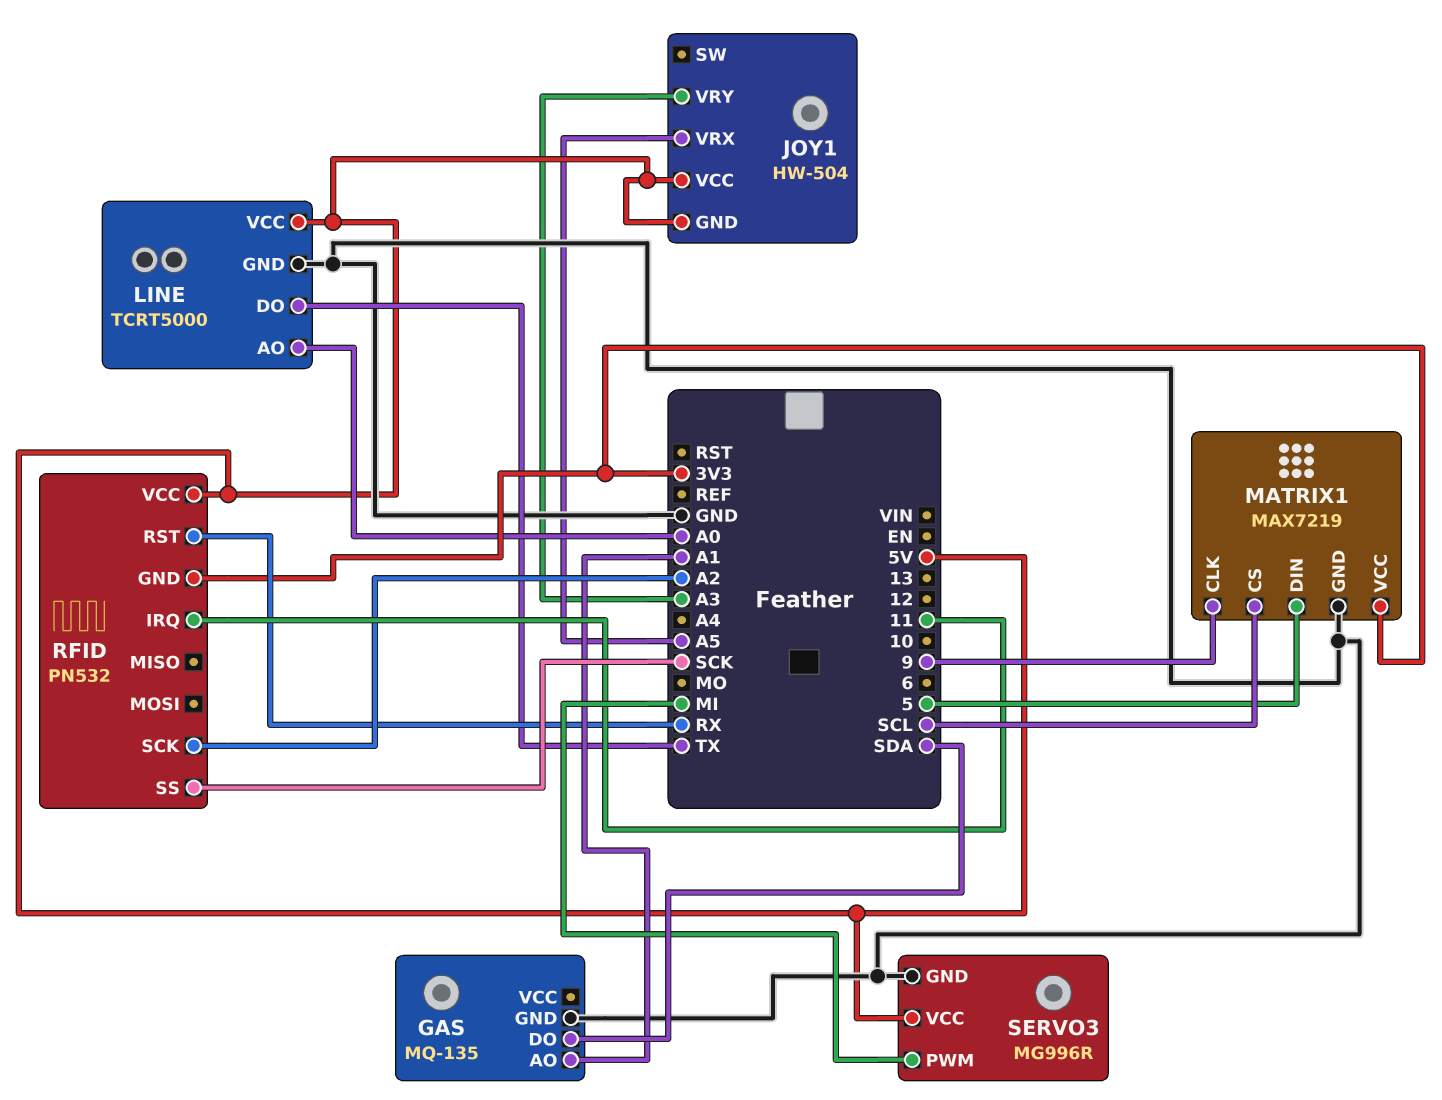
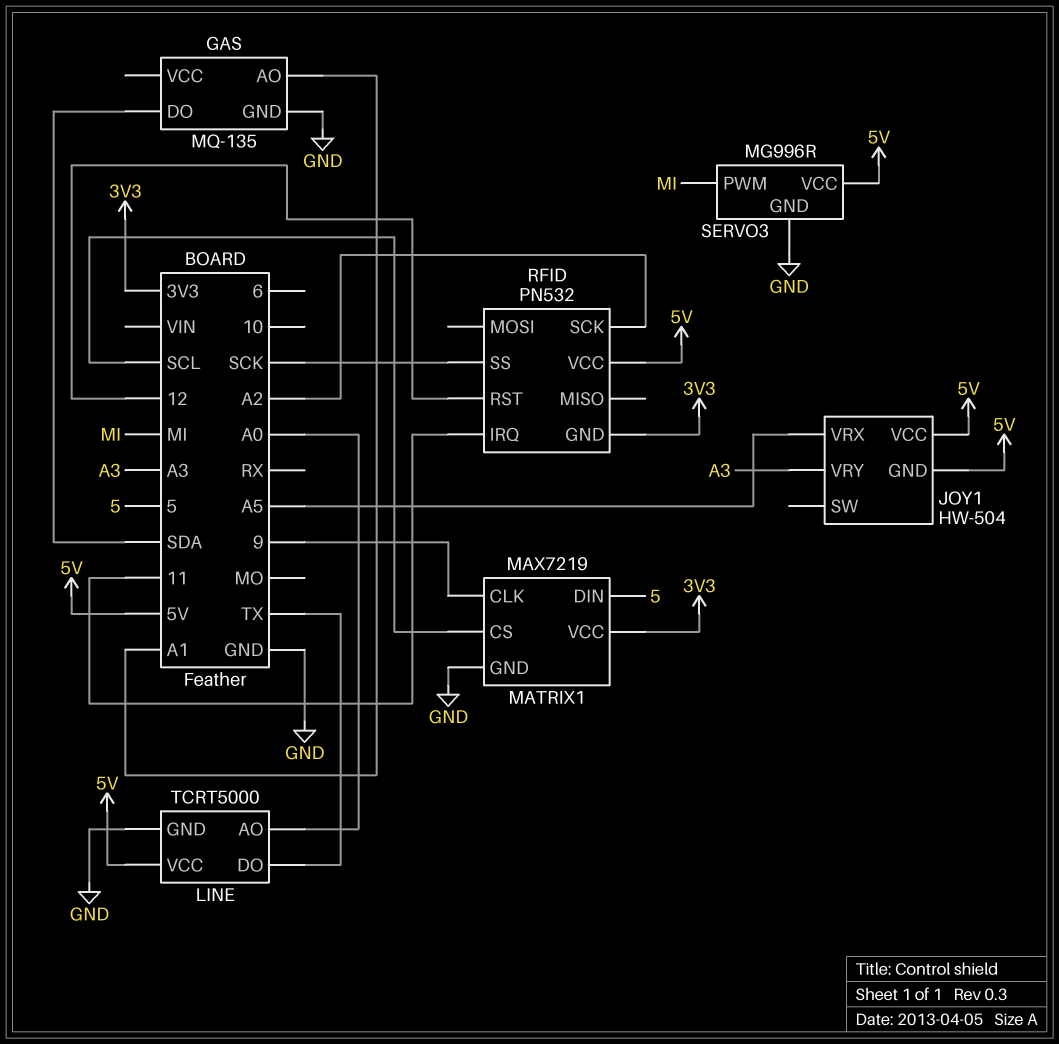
RFID pin RST: RX -> 12

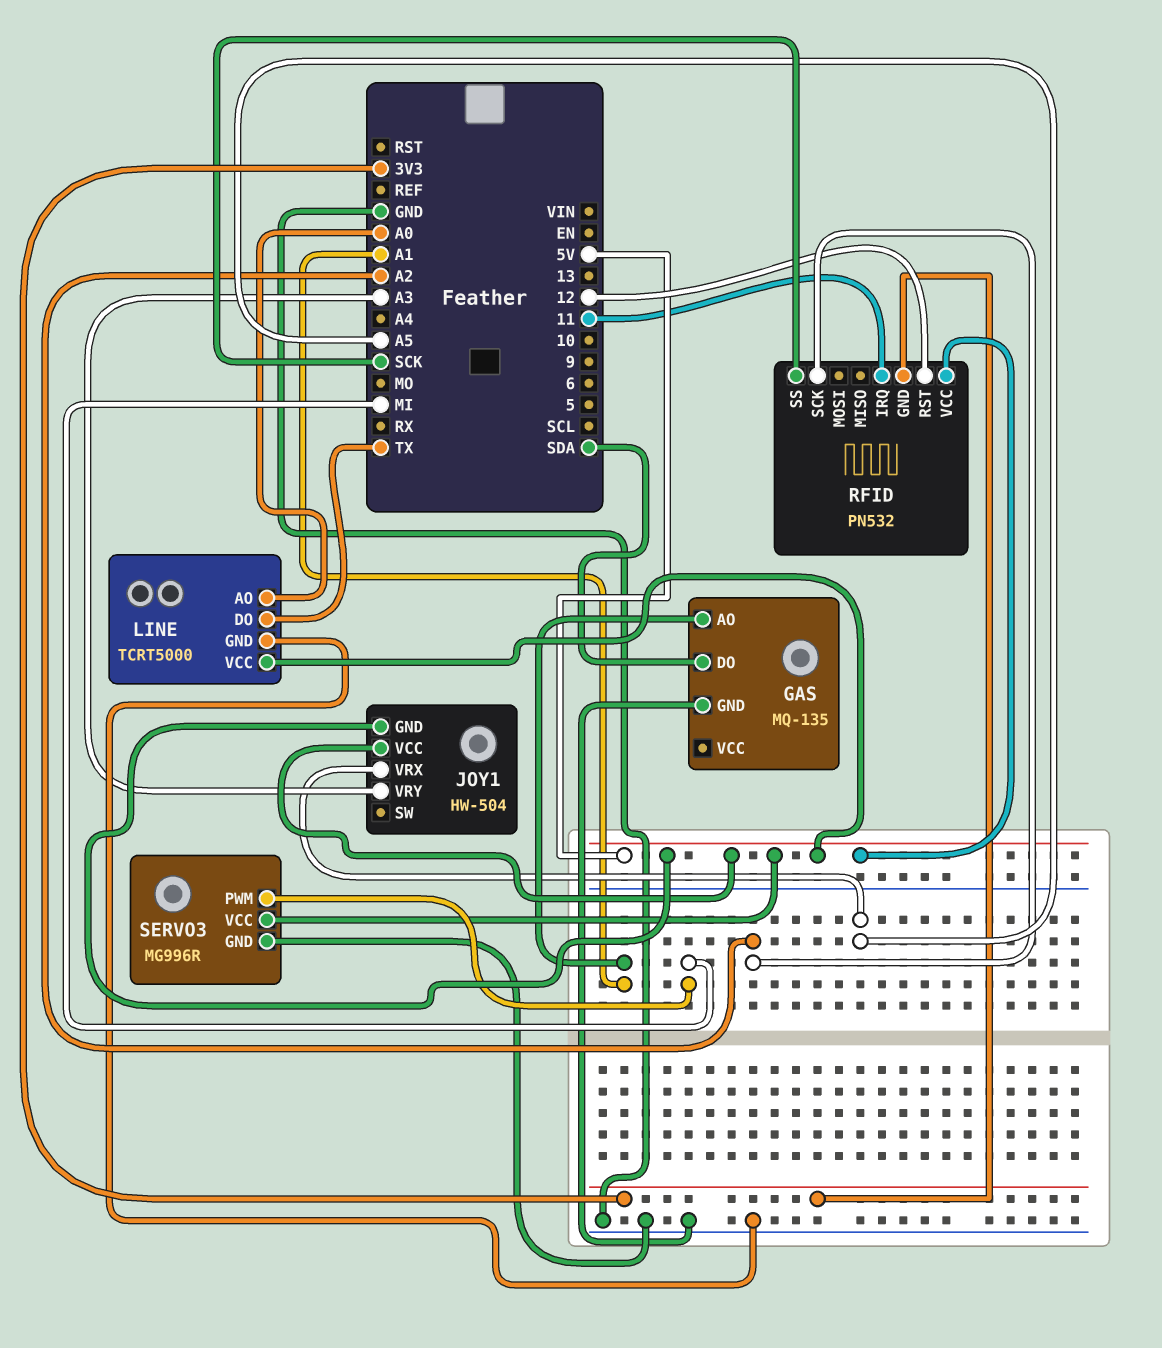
MATRIX1: MAX7219 -> none
MATRIX1 pin CLK: 9 -> none
MATRIX1 pin CS: SCL -> none
MATRIX1 pin DIN: 5 -> none
MATRIX1 pin GND: GND -> none
MATRIX1 pin VCC: 3V3 -> none

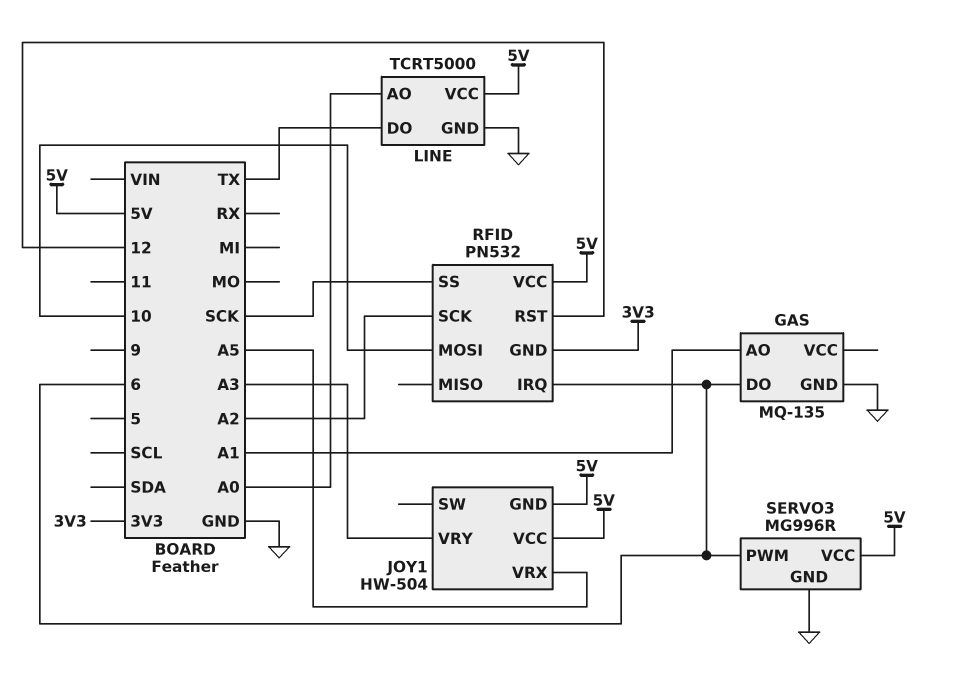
GAS pin DO: SDA -> 6
RFID pin IRQ: 11 -> 6
RFID pin MOSI: none -> 10
SERVO3 pin PWM: MI -> 6

